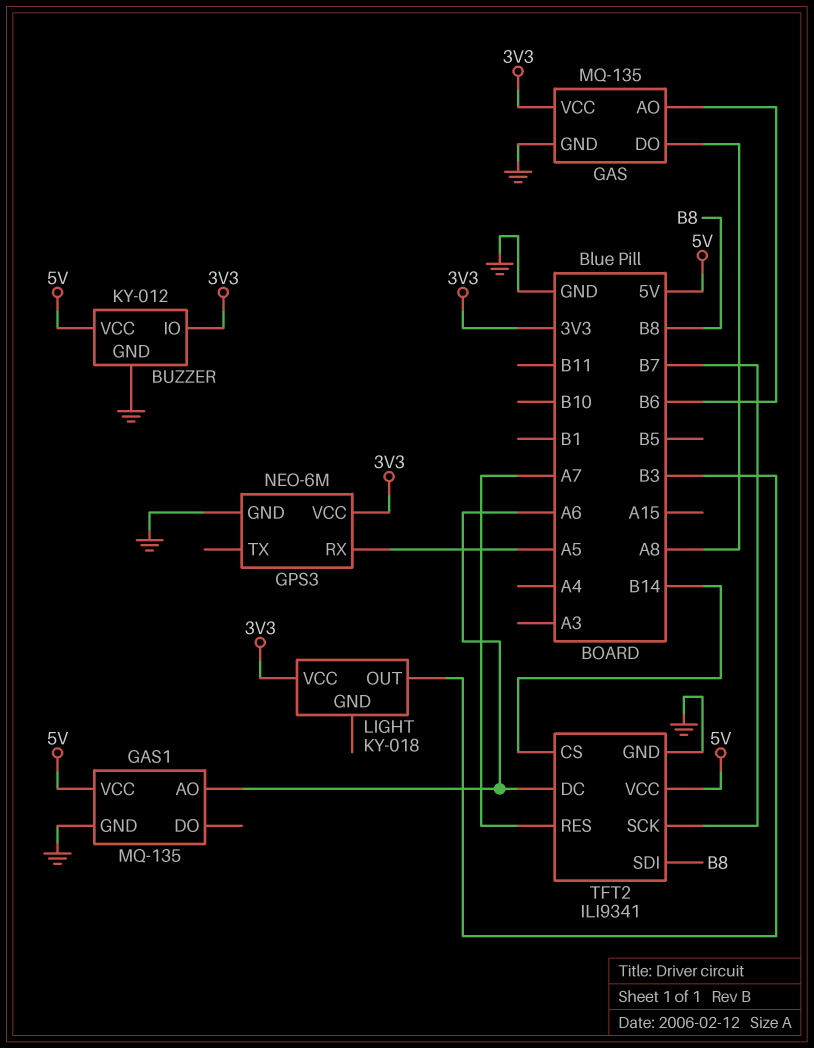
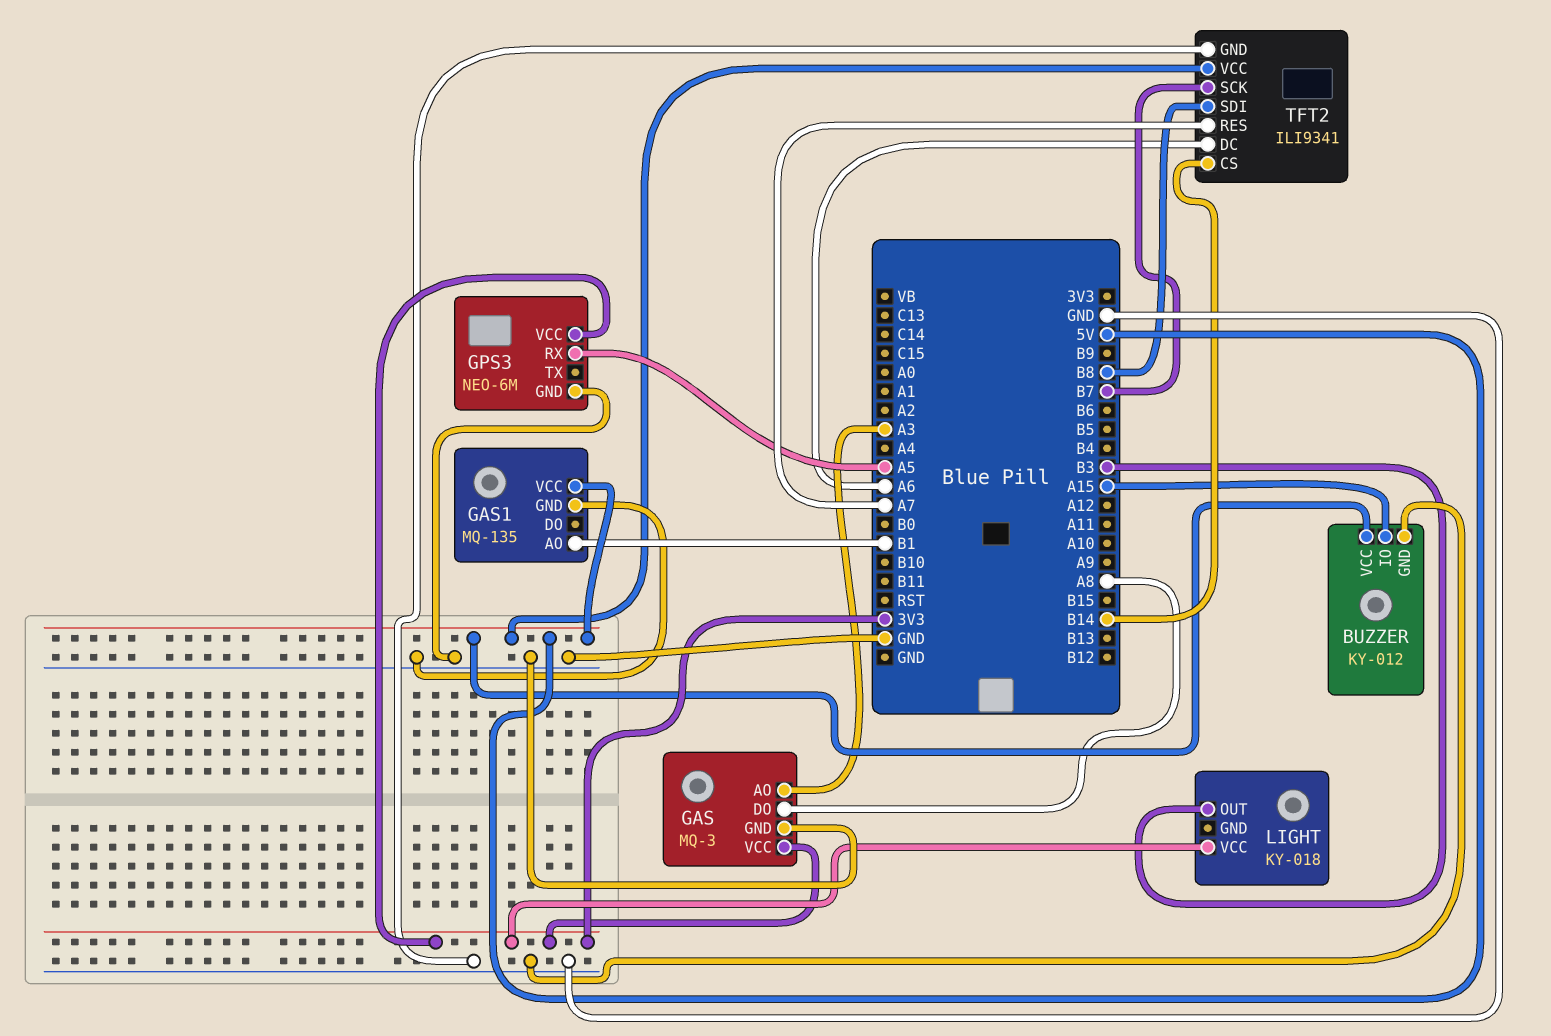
BUZZER pin IO: 3V3 -> A15
GAS: MQ-135 -> MQ-3
GAS pin AO: B6 -> A3
GAS1 pin AO: A6 -> B1

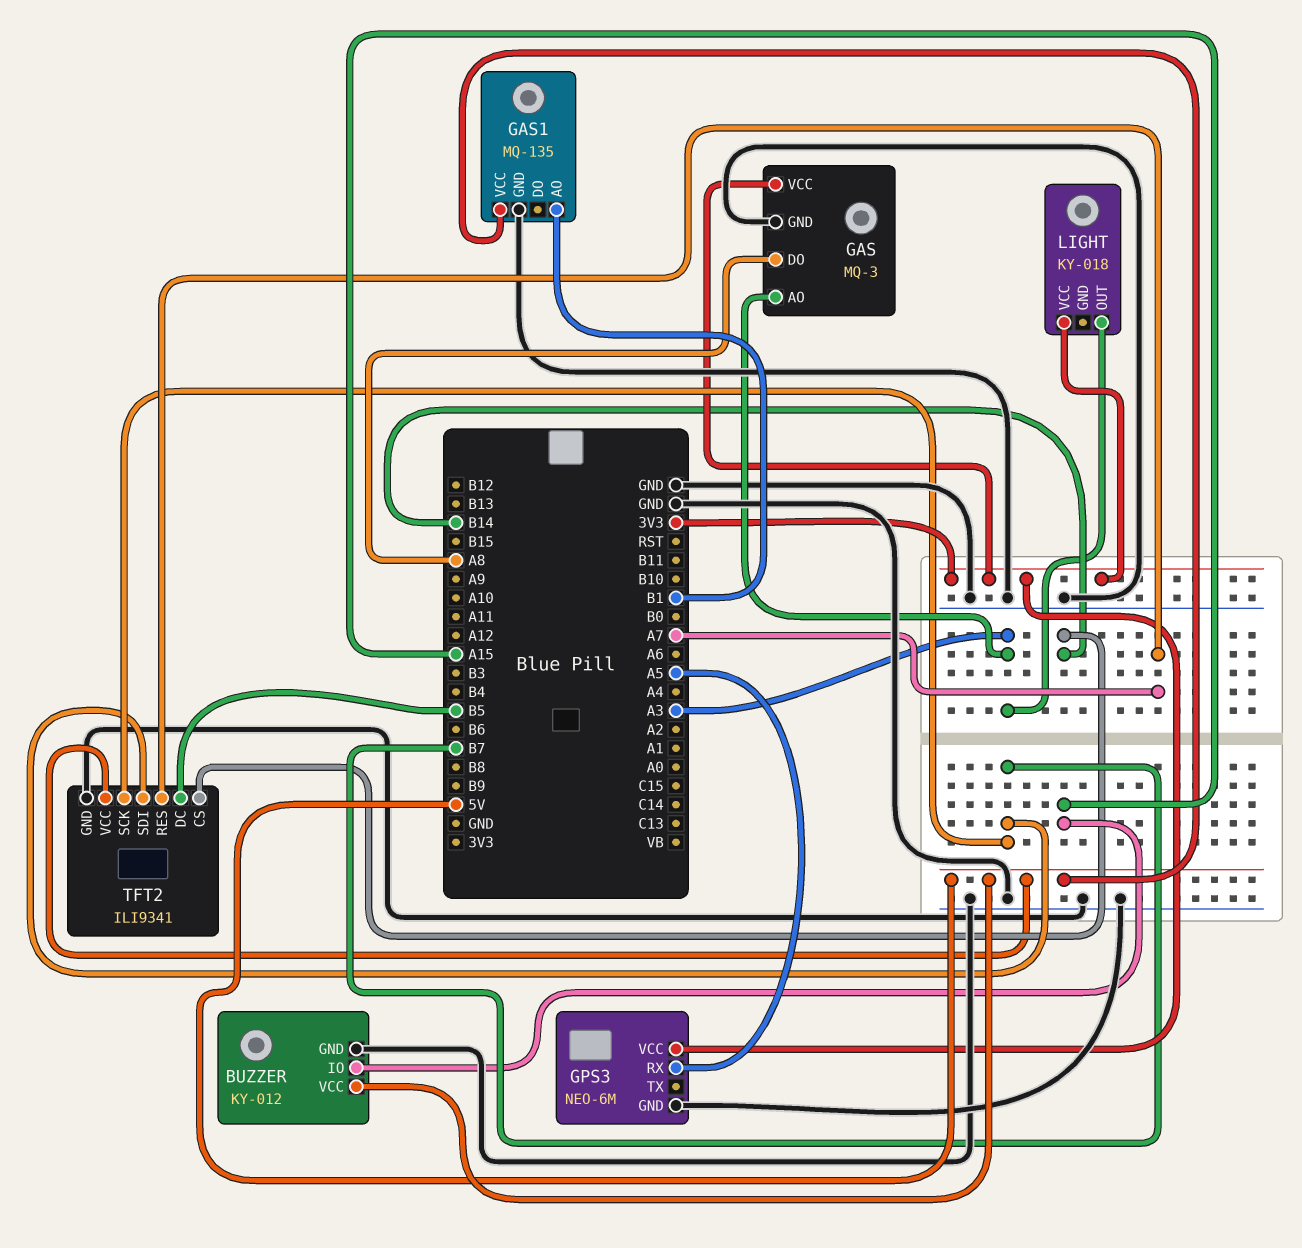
LIGHT pin OUT: B3 -> A3
TFT2 pin DC: A6 -> B5
TFT2 pin SDI: B8 -> B7

